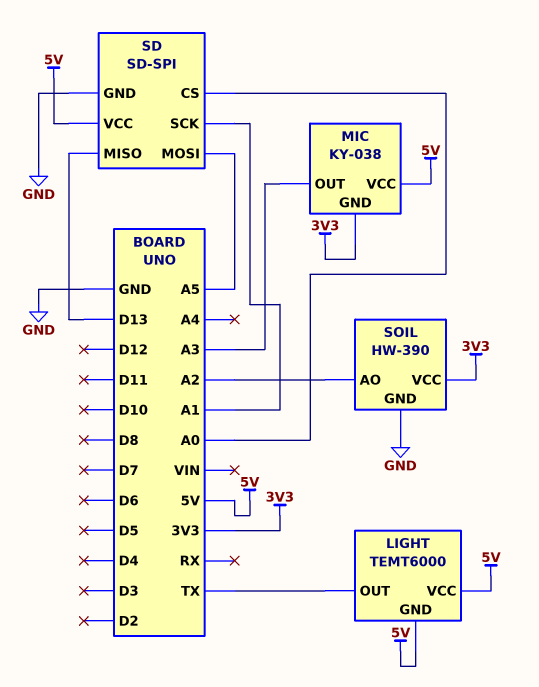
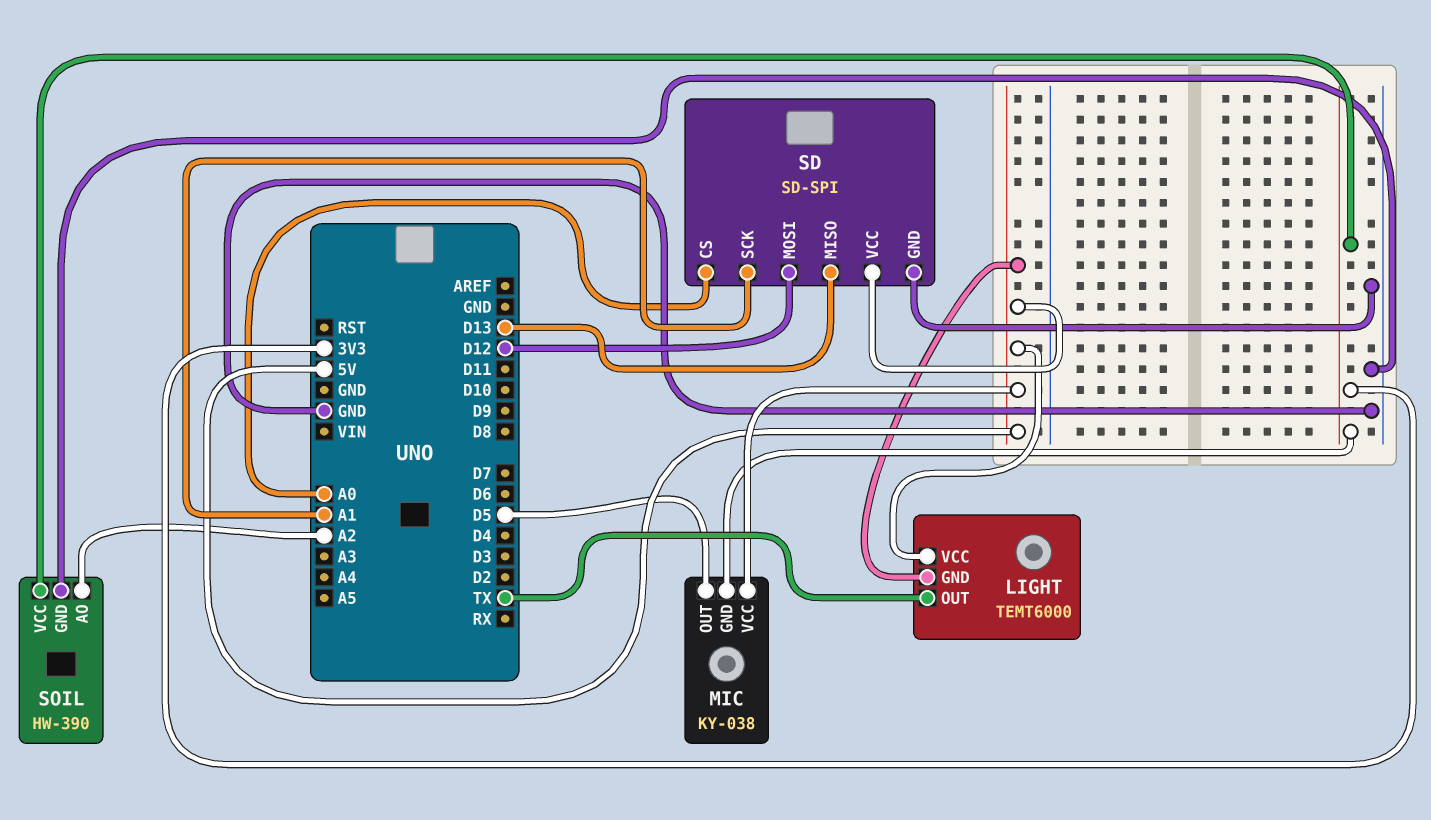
MIC pin OUT: A3 -> D5
SD pin MOSI: A5 -> D12

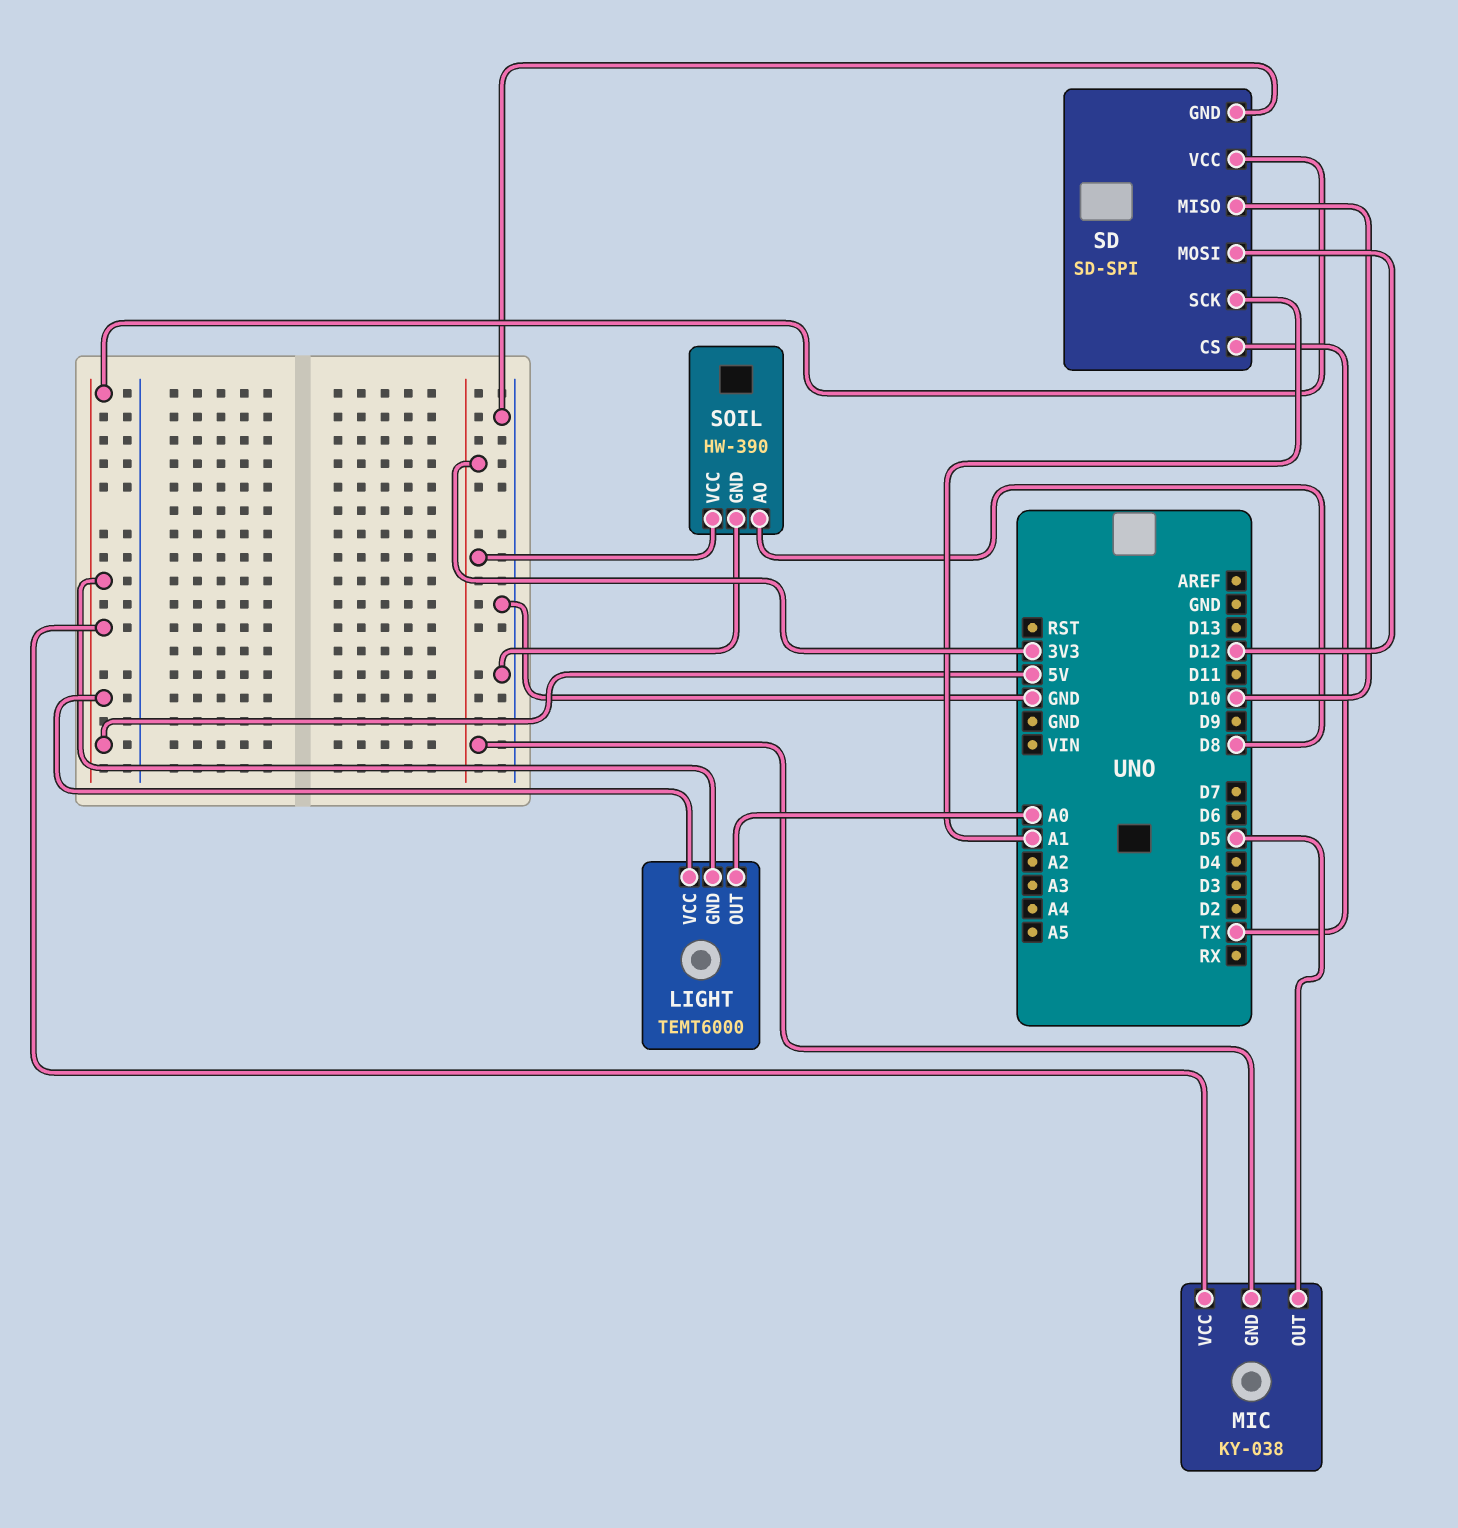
LIGHT pin OUT: TX -> A0
SD pin CS: A0 -> TX
SD pin MISO: D13 -> D10
SOIL pin AO: A2 -> D8

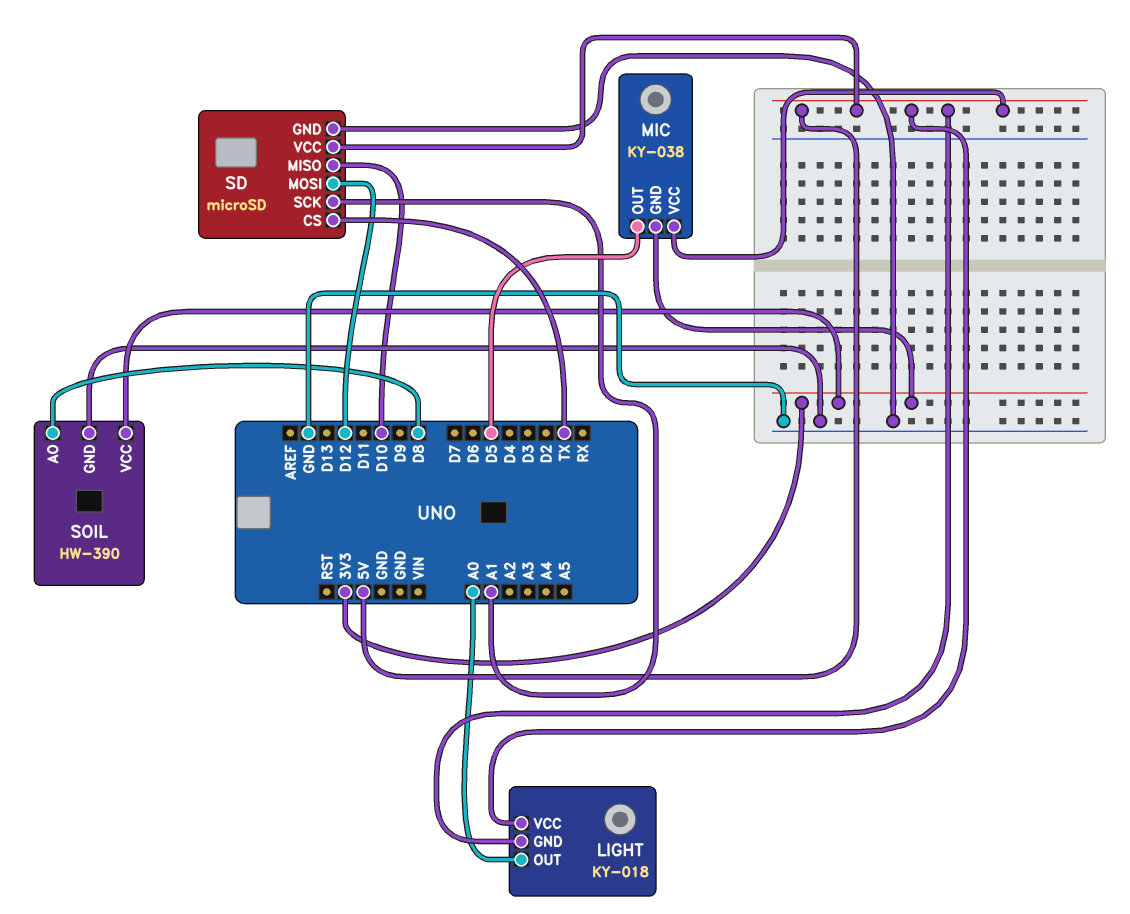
LIGHT: TEMT6000 -> KY-018
SD: SD-SPI -> microSD

